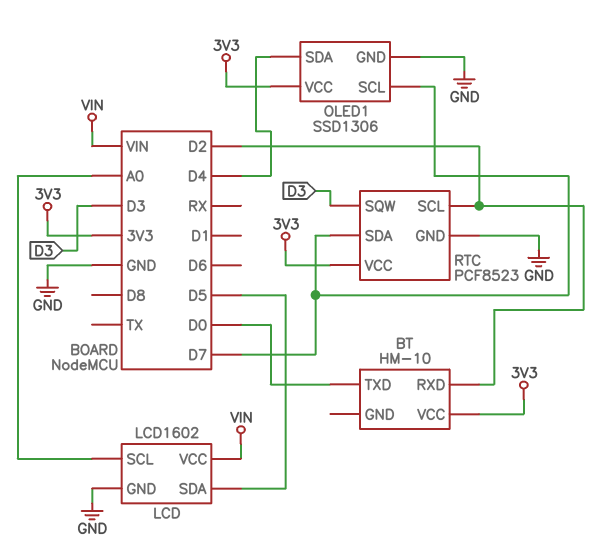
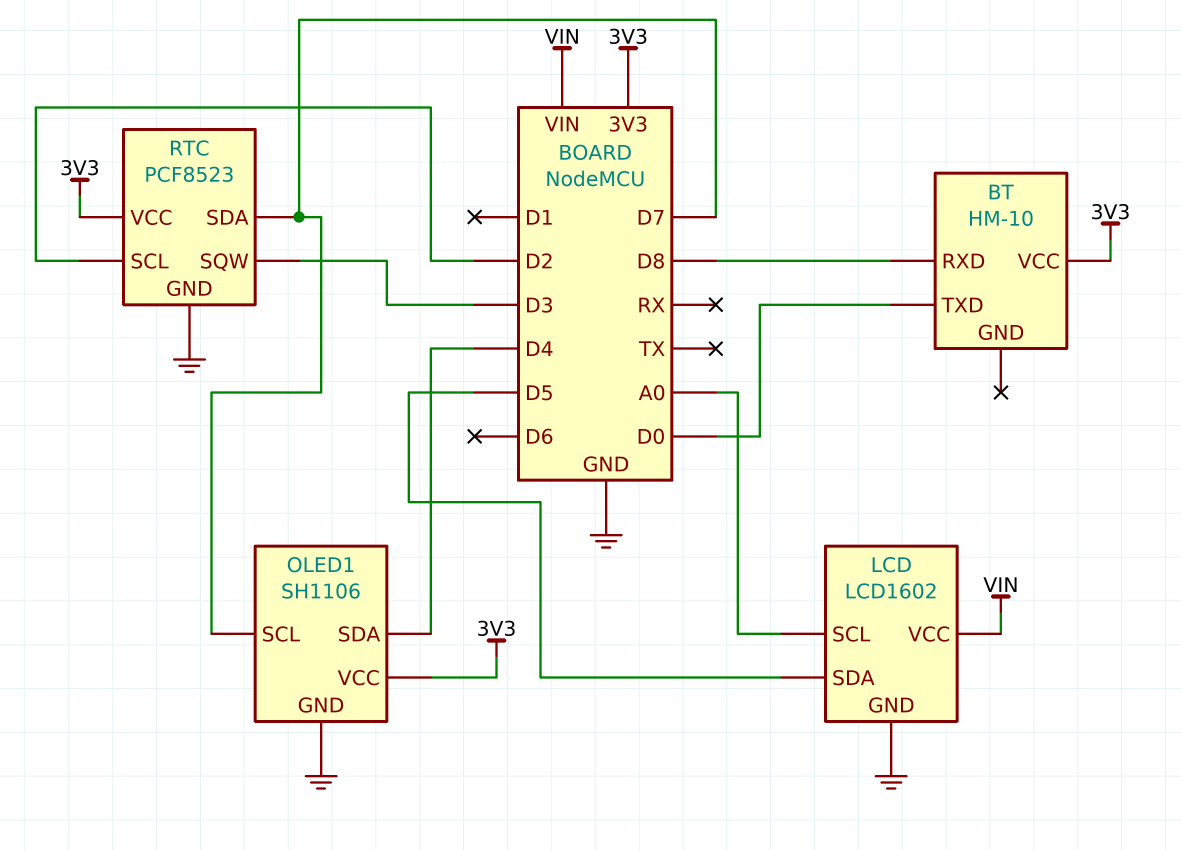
BT pin RXD: D2 -> D8
OLED1: SSD1306 -> SH1106

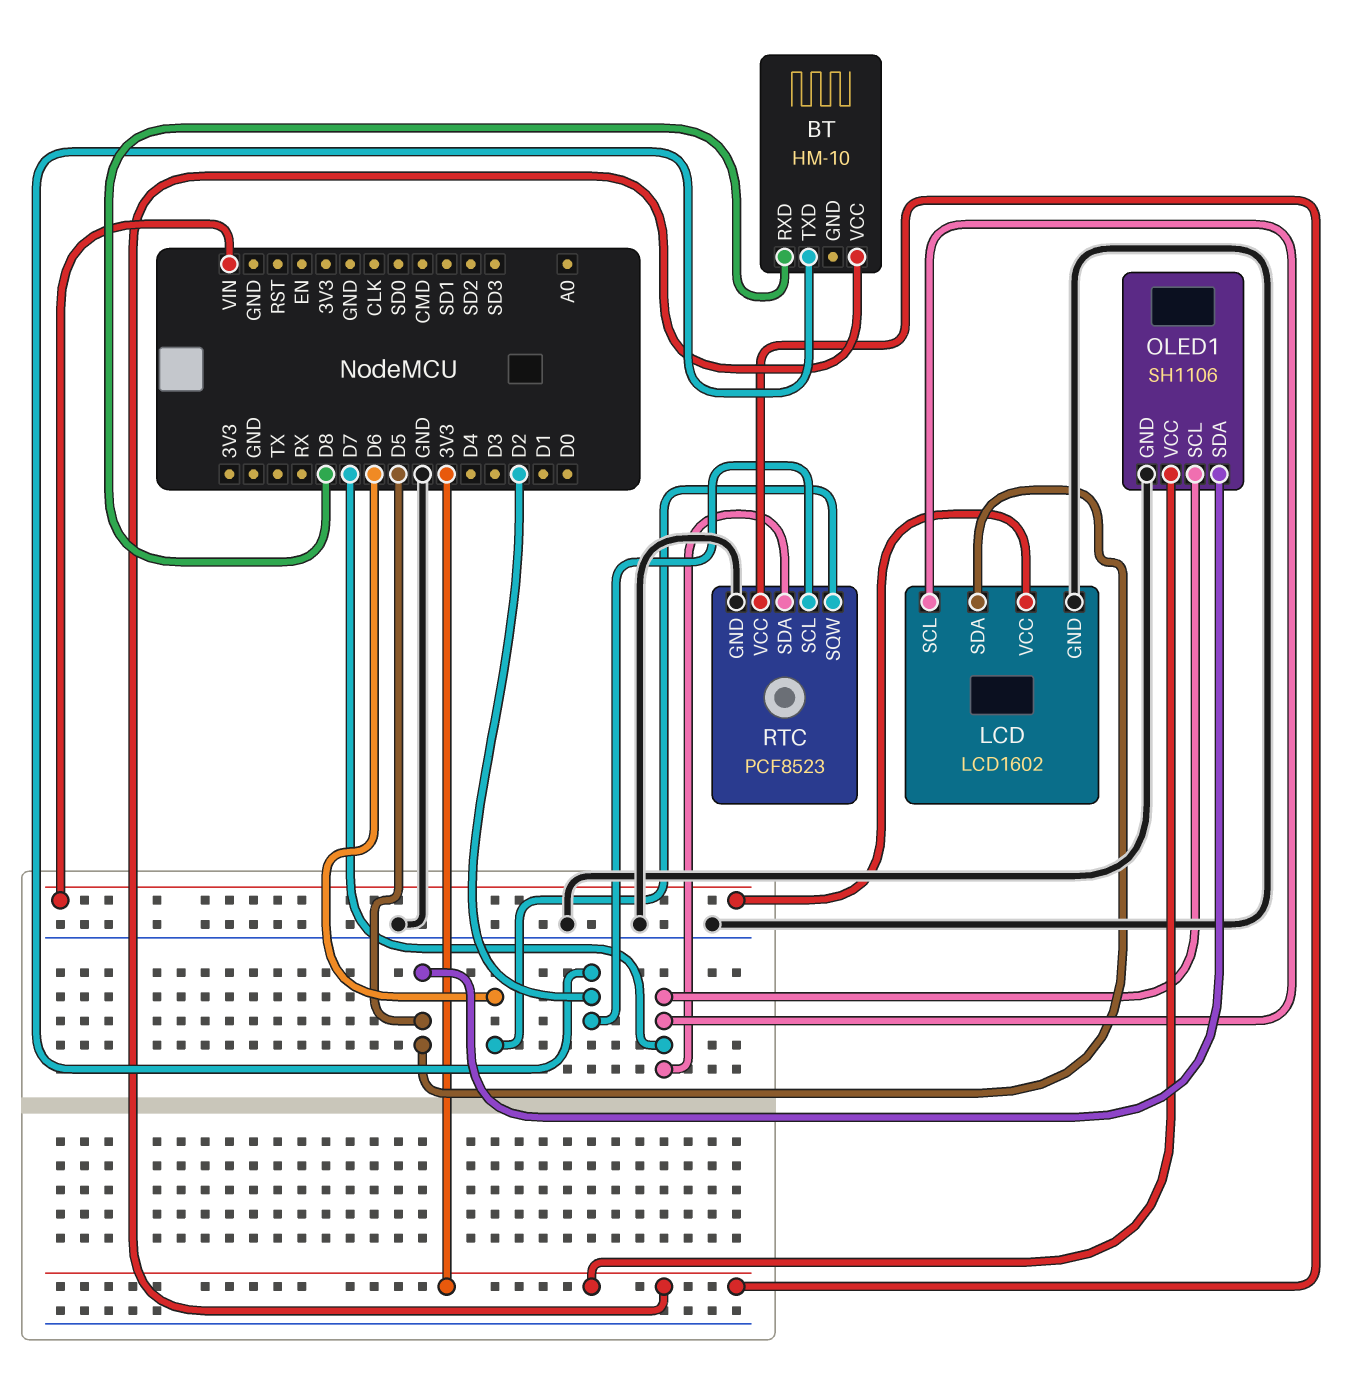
BT pin TXD: D0 -> D2
LCD pin SCL: A0 -> D7
OLED1 pin SDA: D4 -> D5
RTC pin SQW: D3 -> D6

